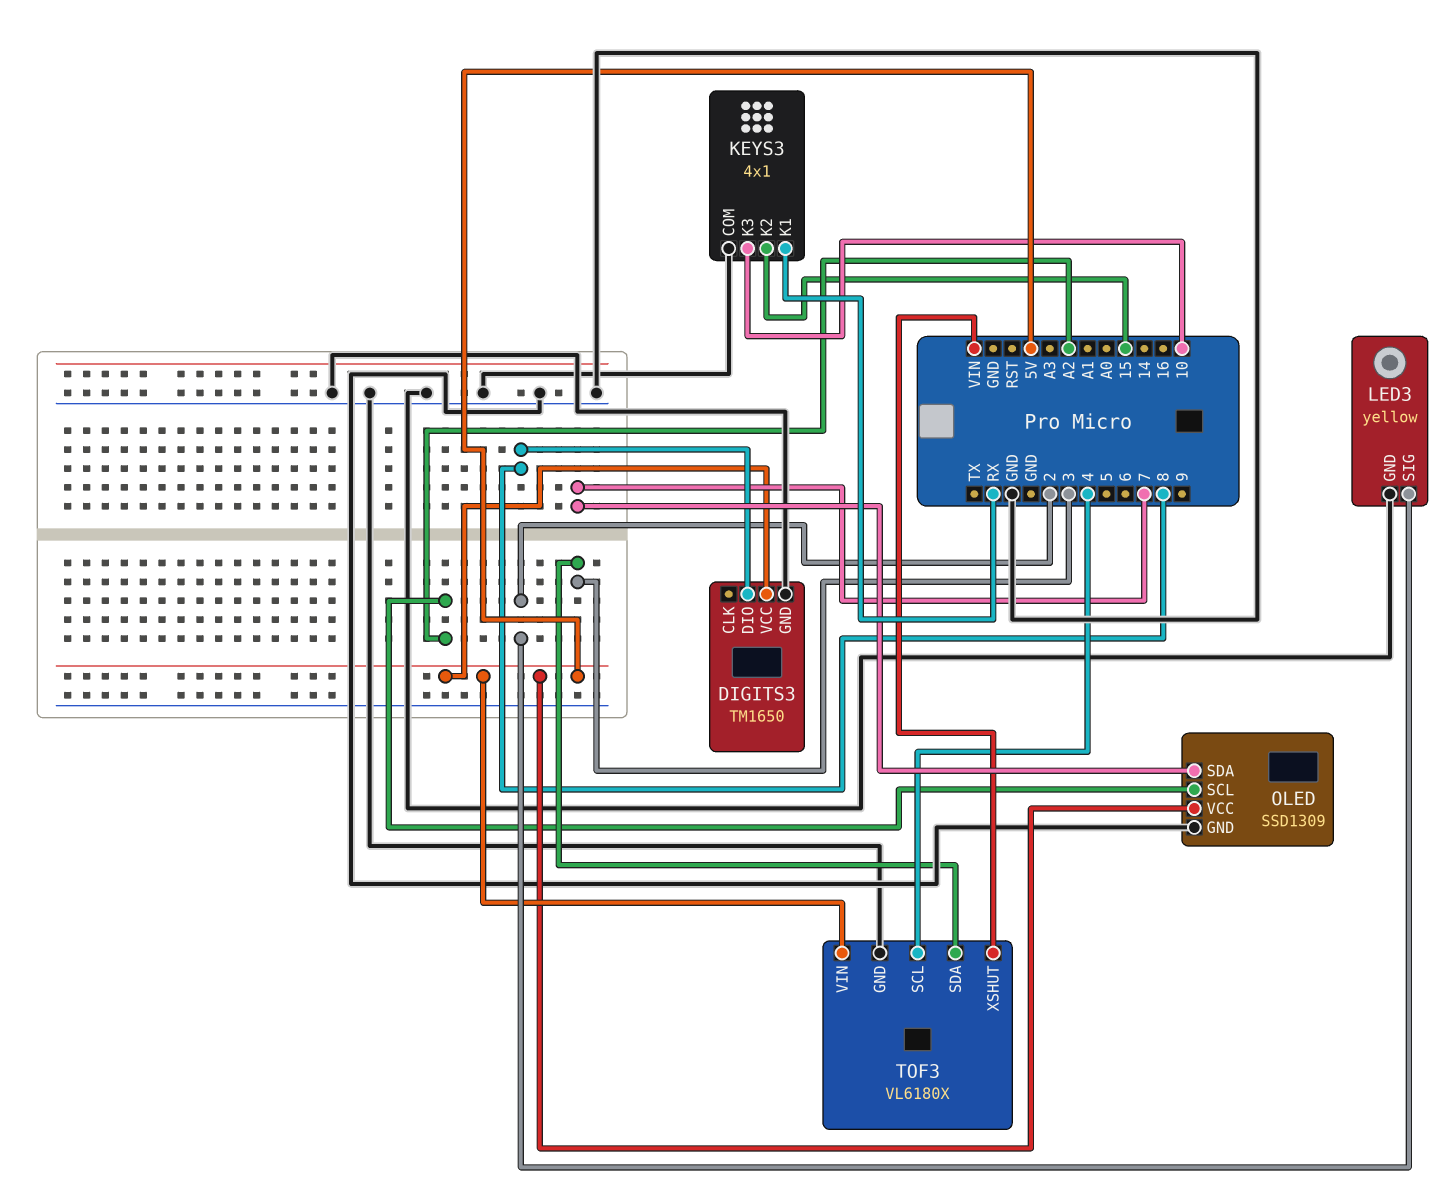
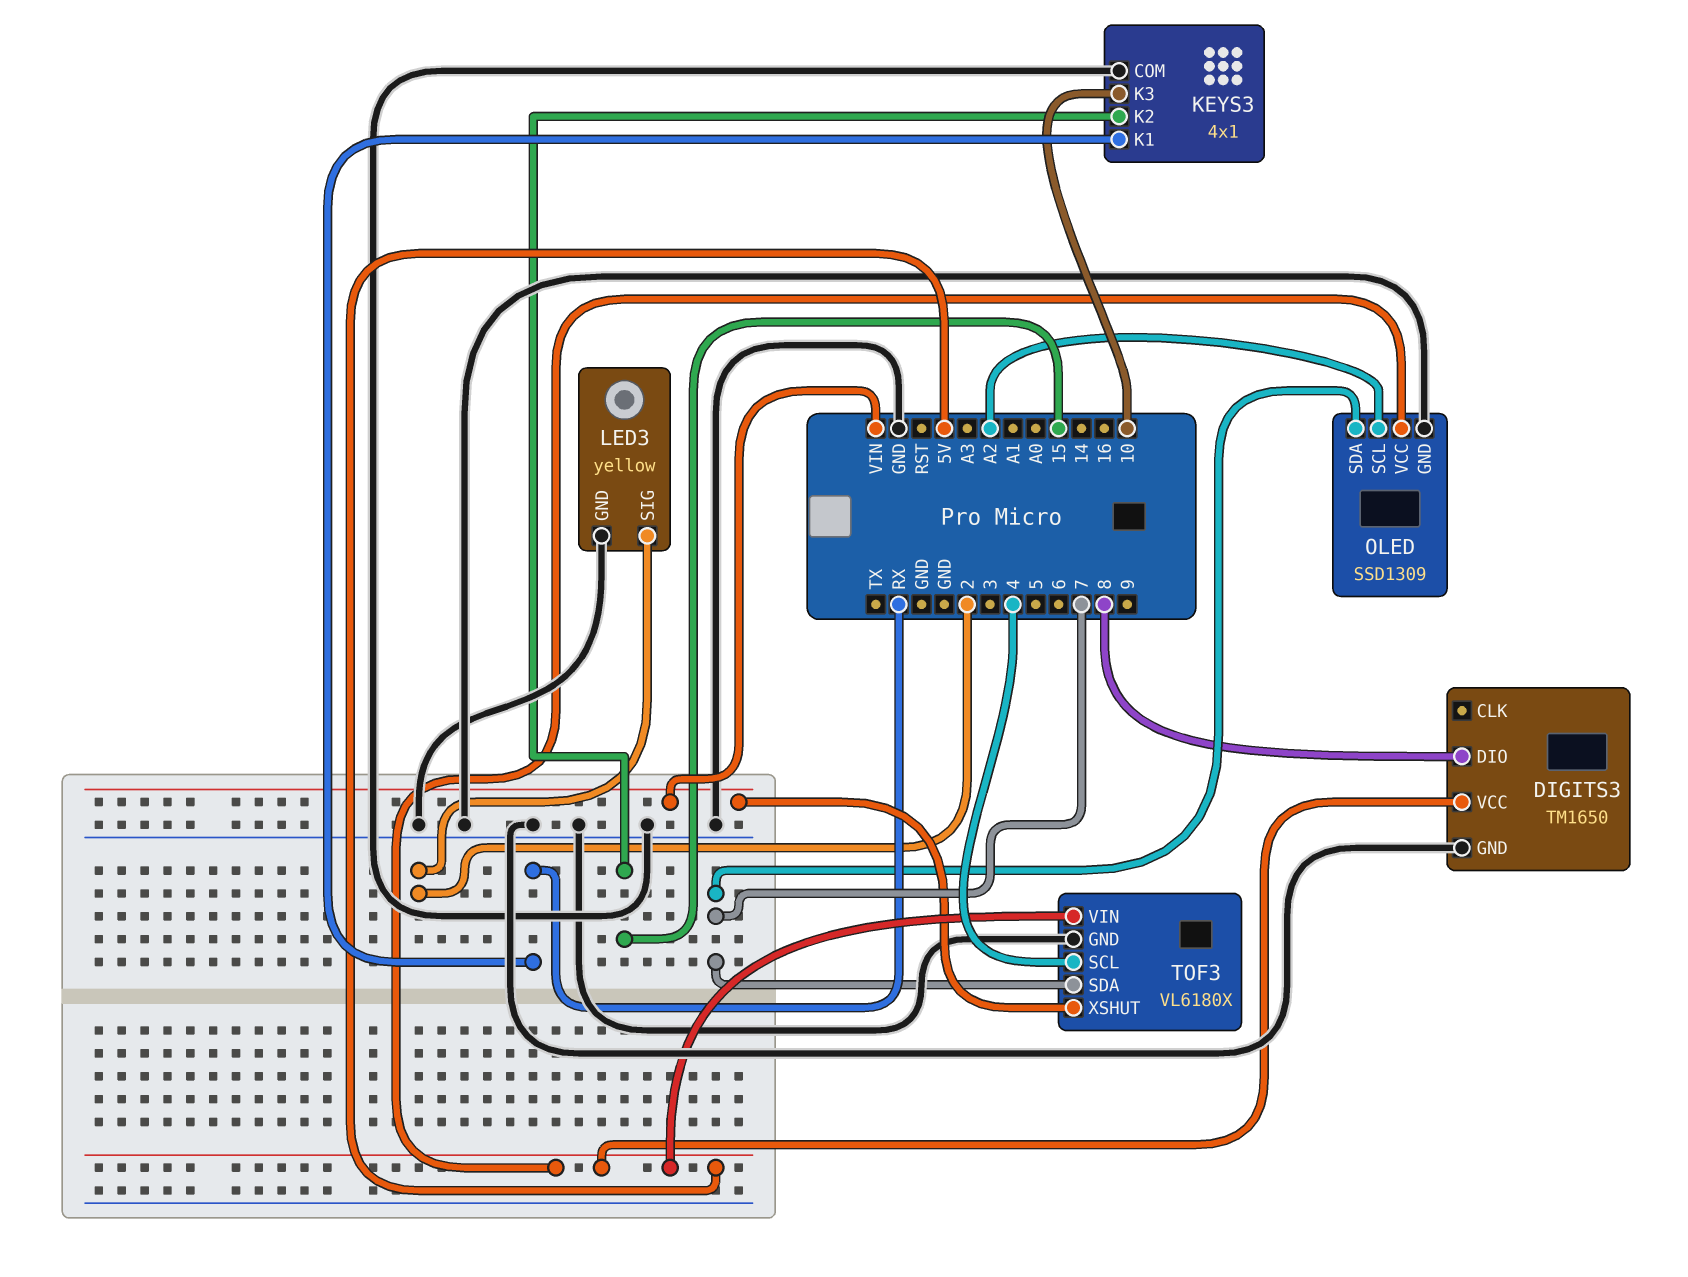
TOF3 pin SDA: 3 -> 7

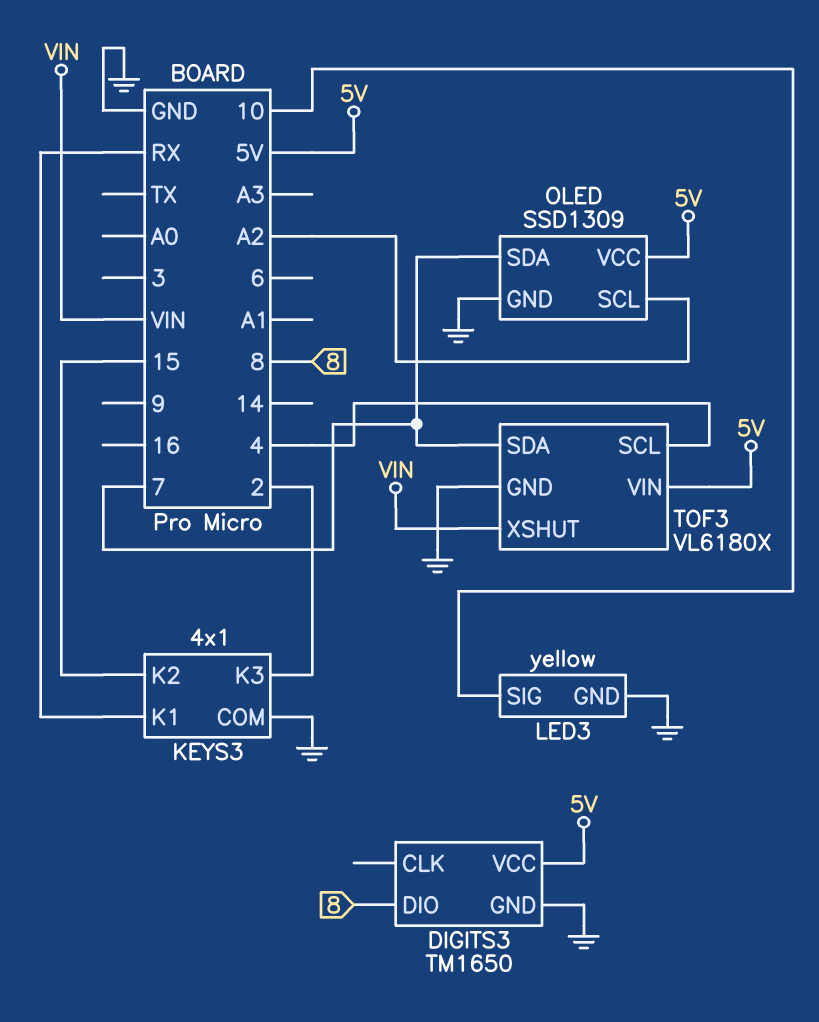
KEYS3 pin K3: 10 -> 2
LED3 pin SIG: 2 -> 10

